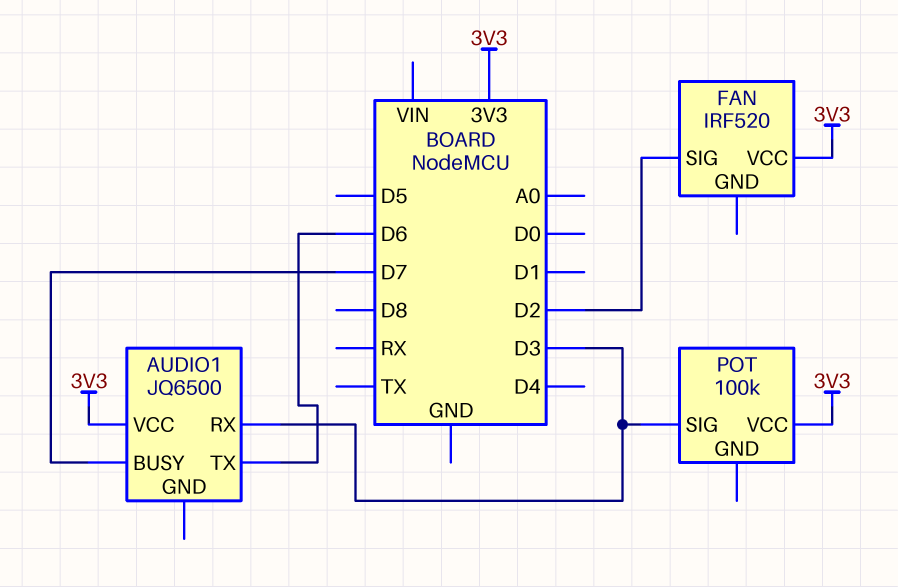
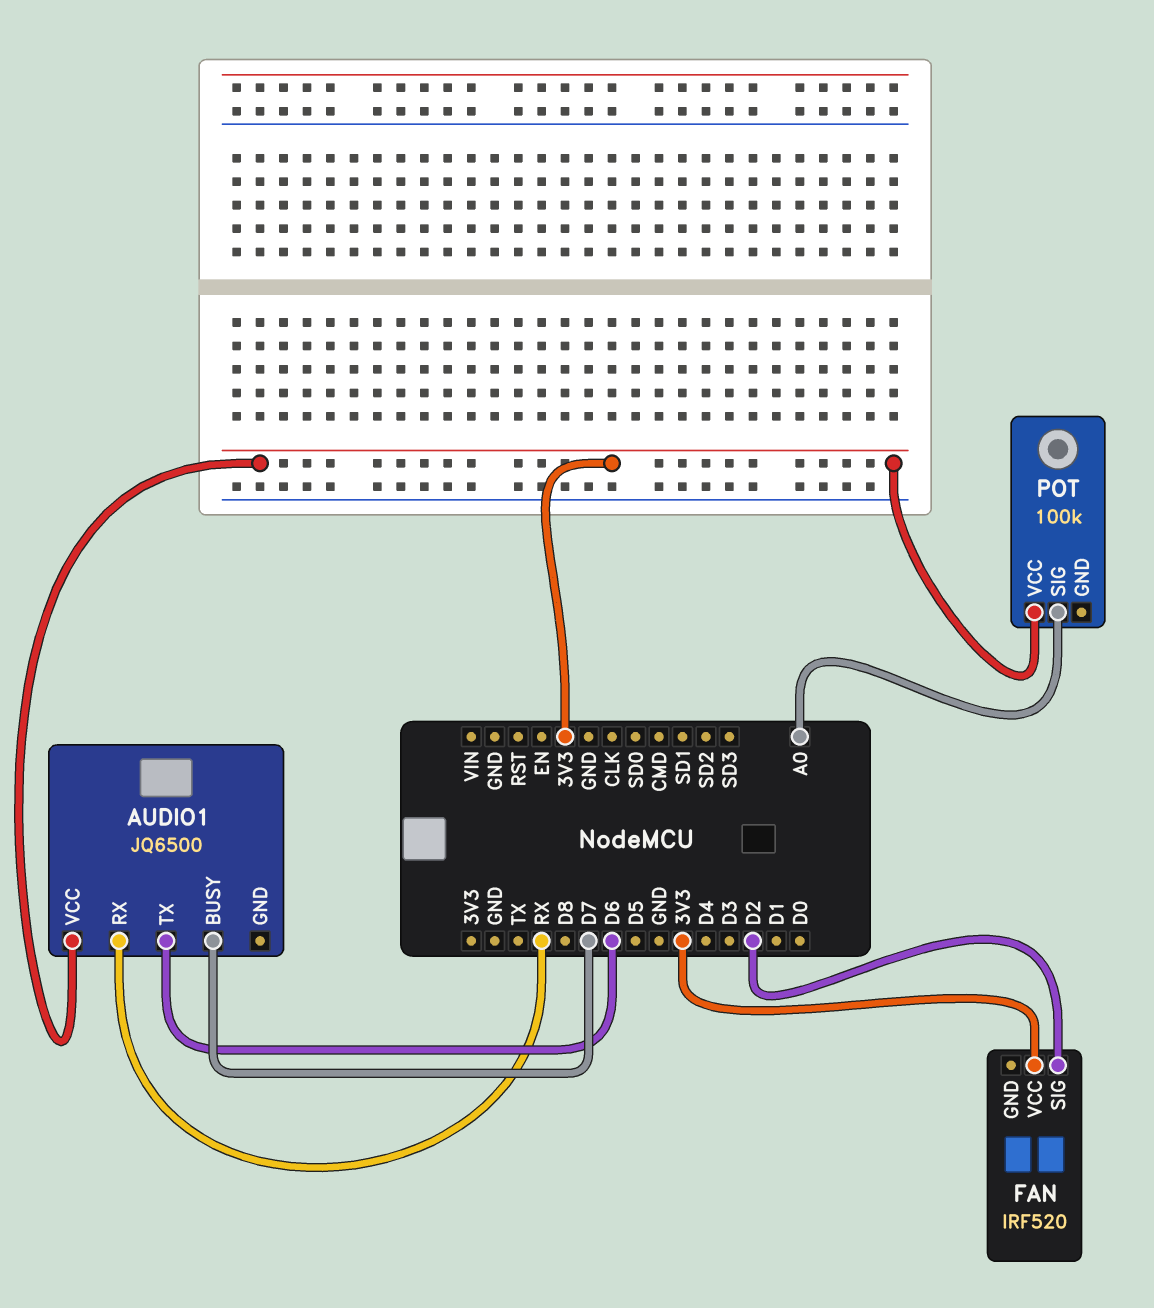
AUDIO1 pin RX: D3 -> RX
POT pin SIG: D3 -> A0

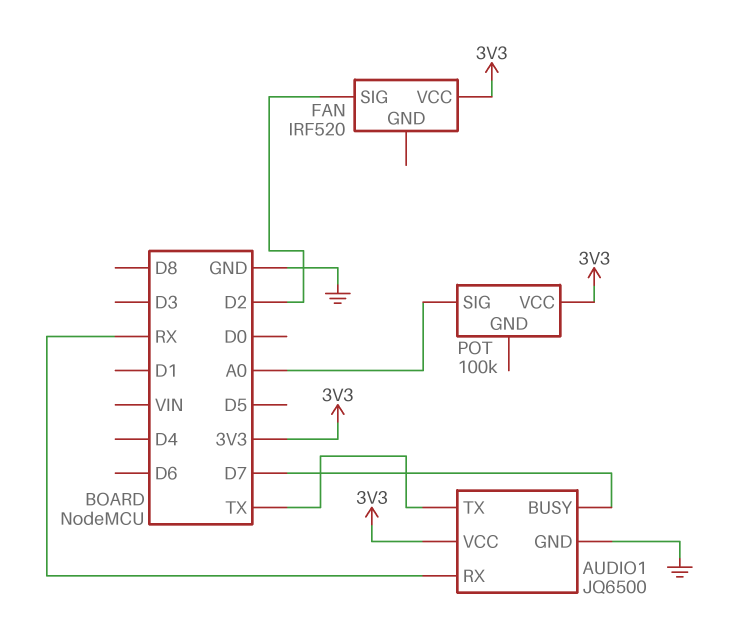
AUDIO1 pin GND: none -> GND
AUDIO1 pin TX: D6 -> TX

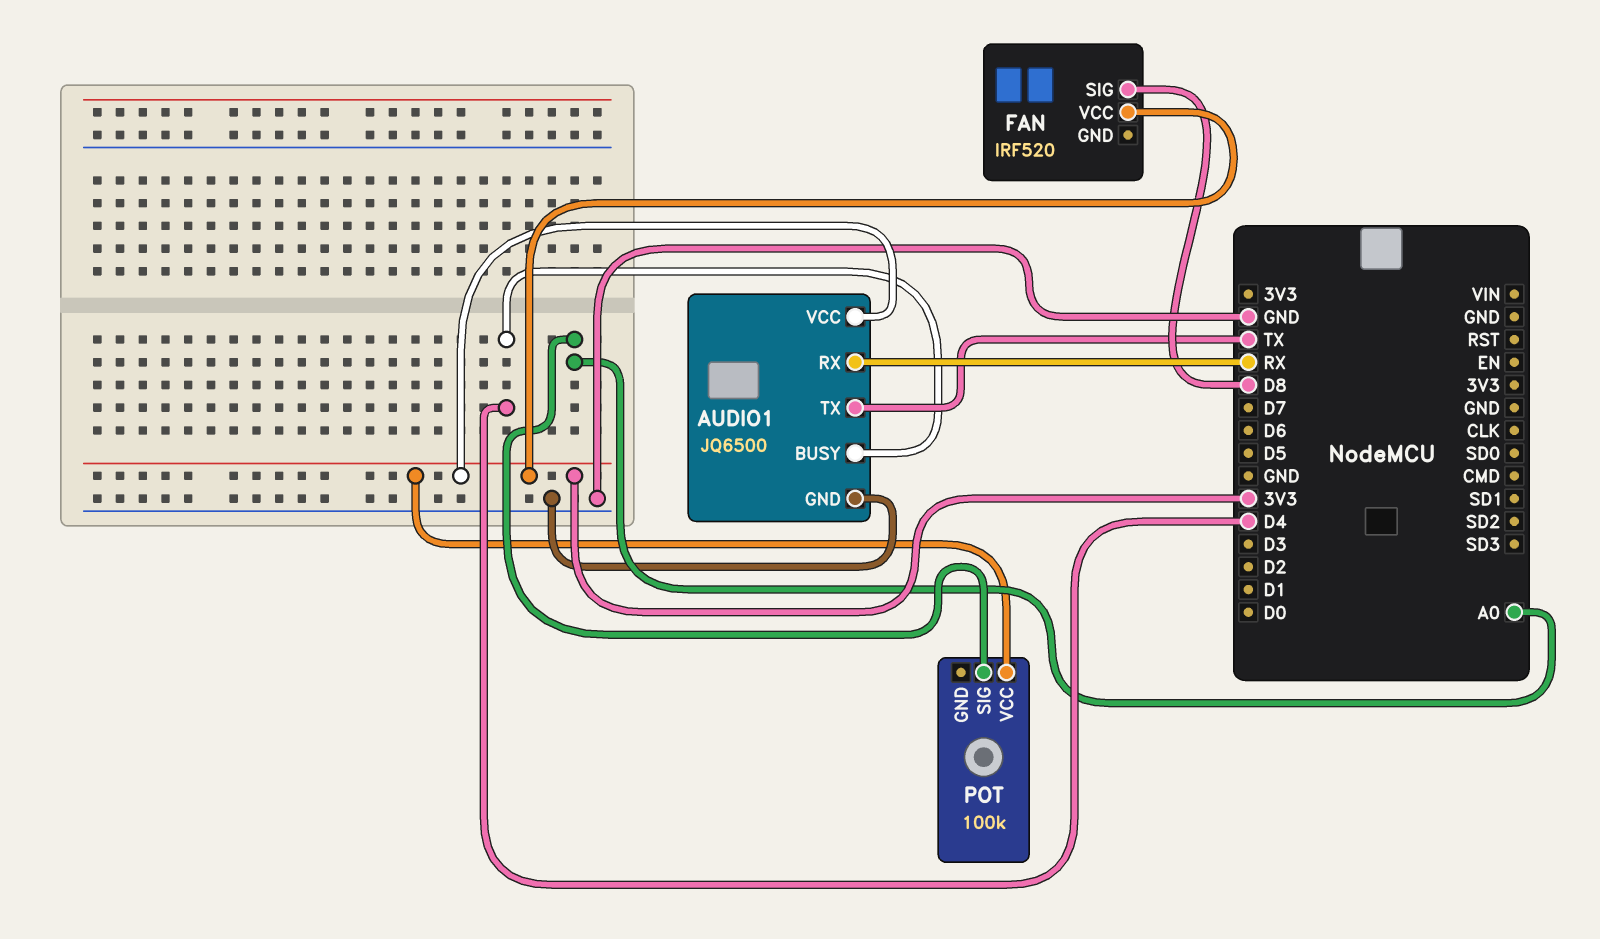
AUDIO1 pin BUSY: D7 -> D4
FAN pin SIG: D2 -> D8

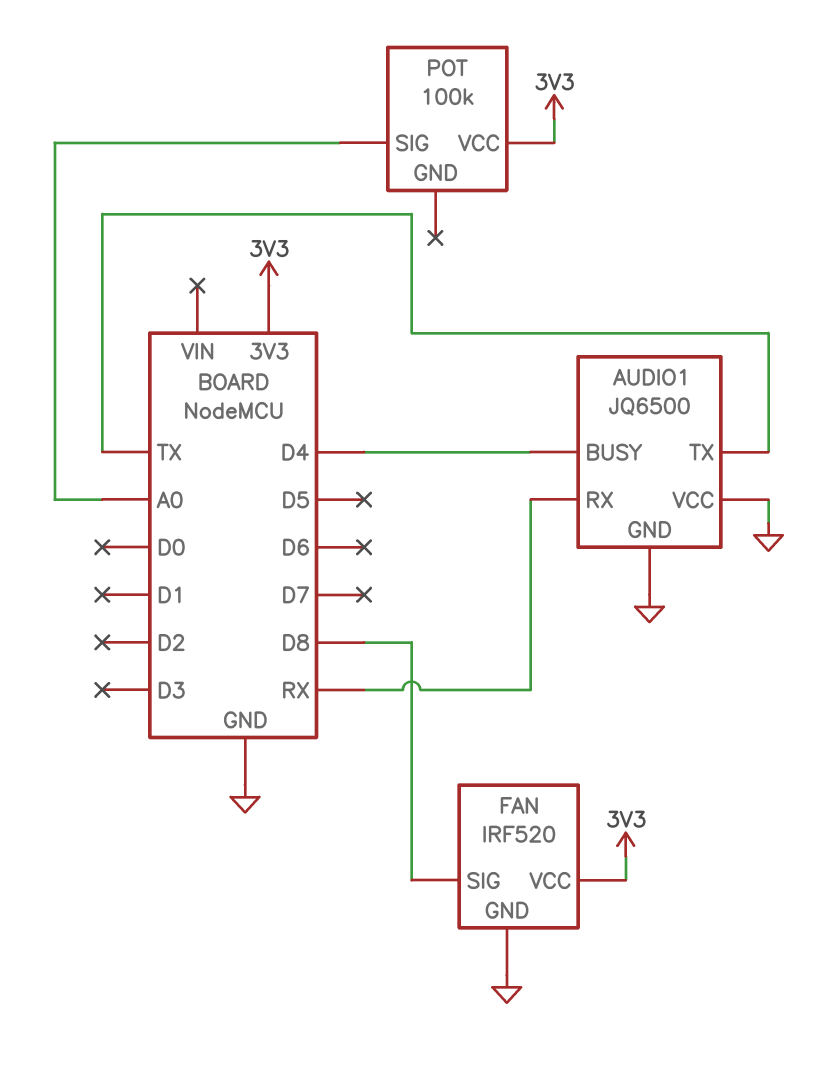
AUDIO1 pin VCC: 3V3 -> GND
FAN pin GND: none -> GND

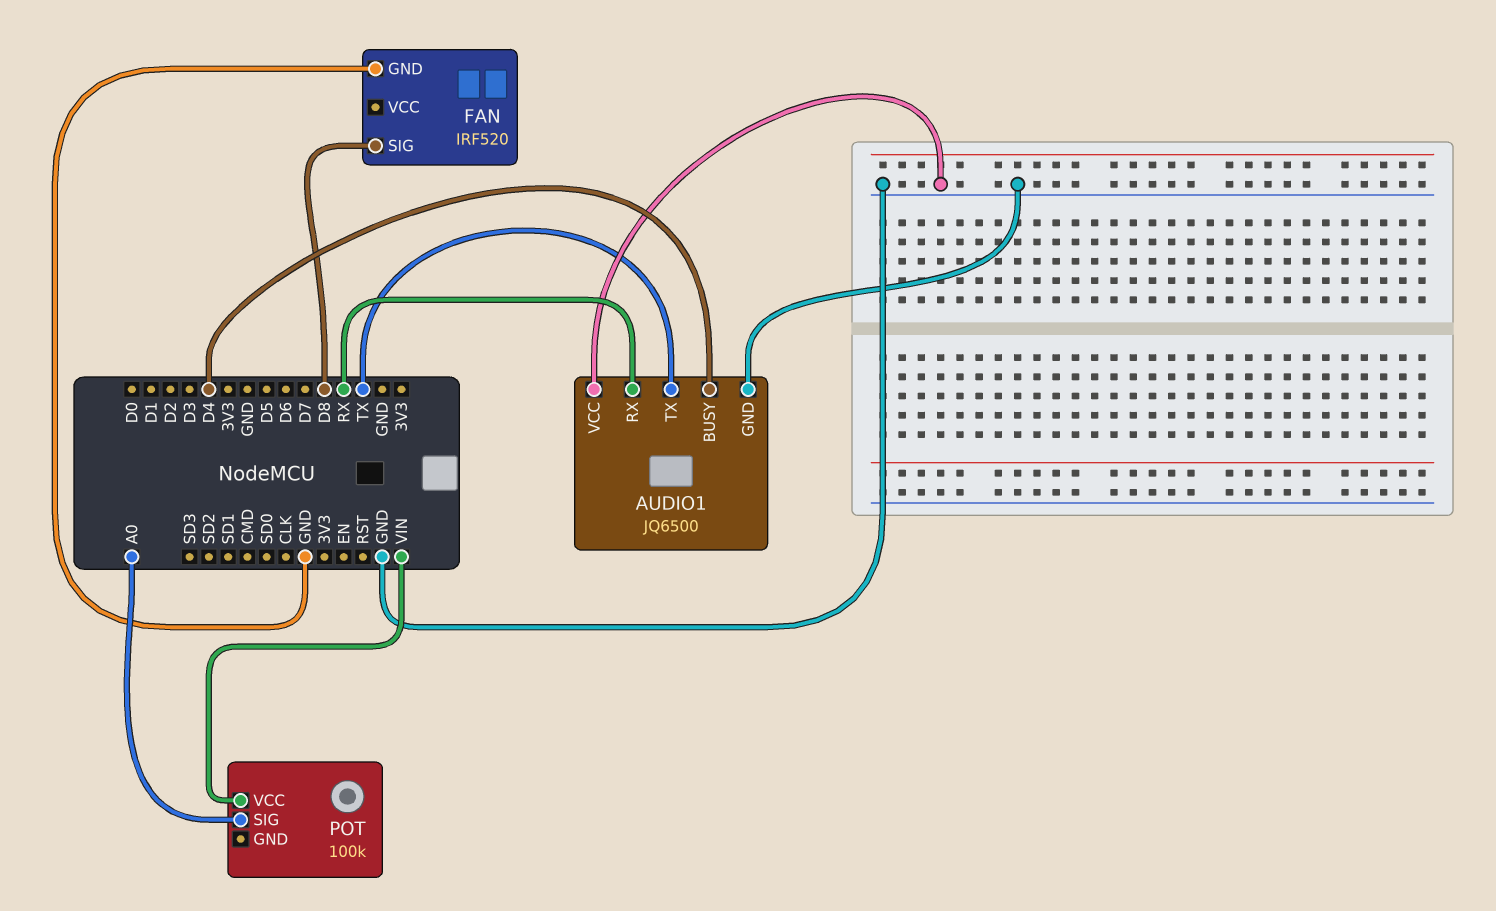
FAN pin VCC: 3V3 -> none
POT pin VCC: 3V3 -> VIN

